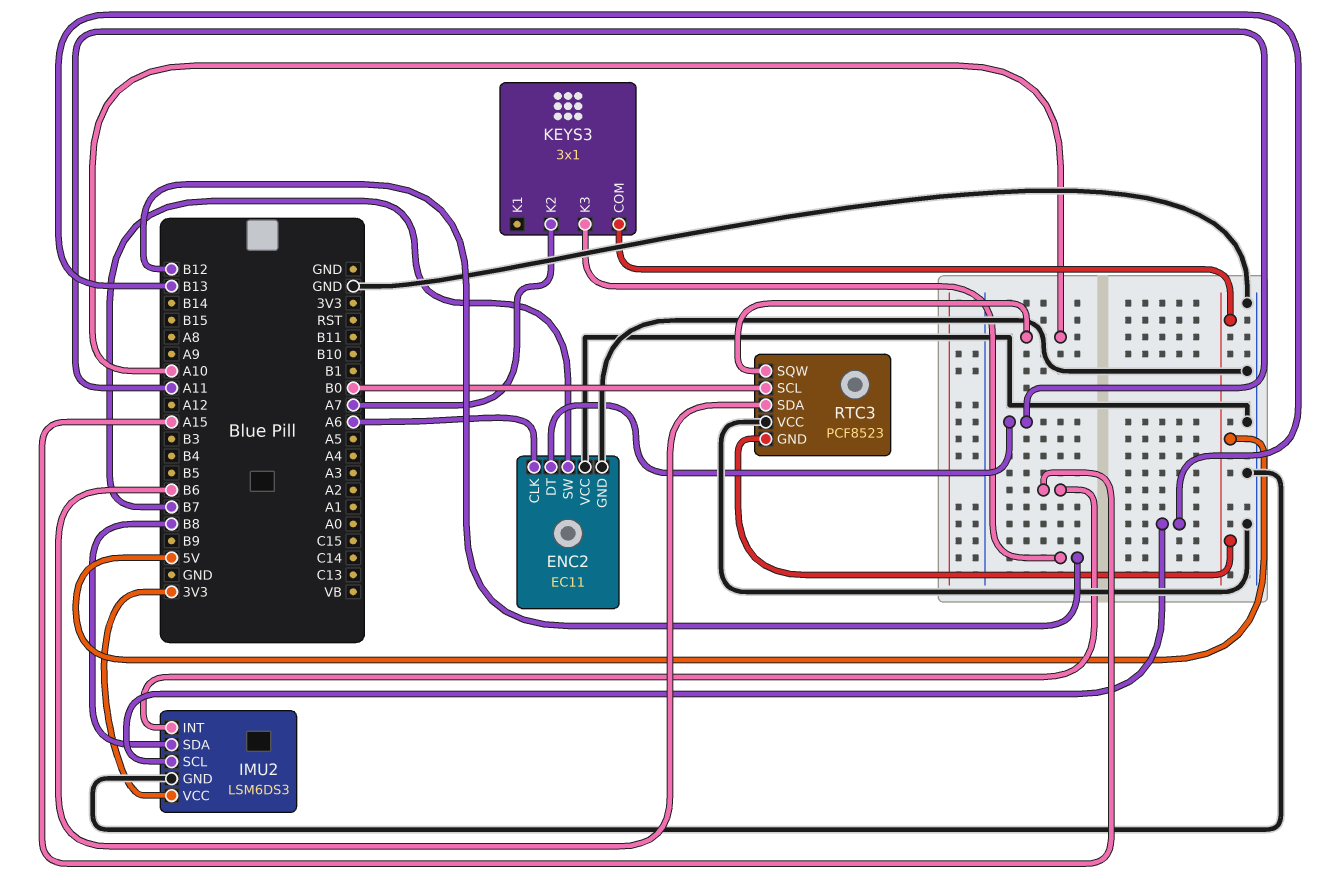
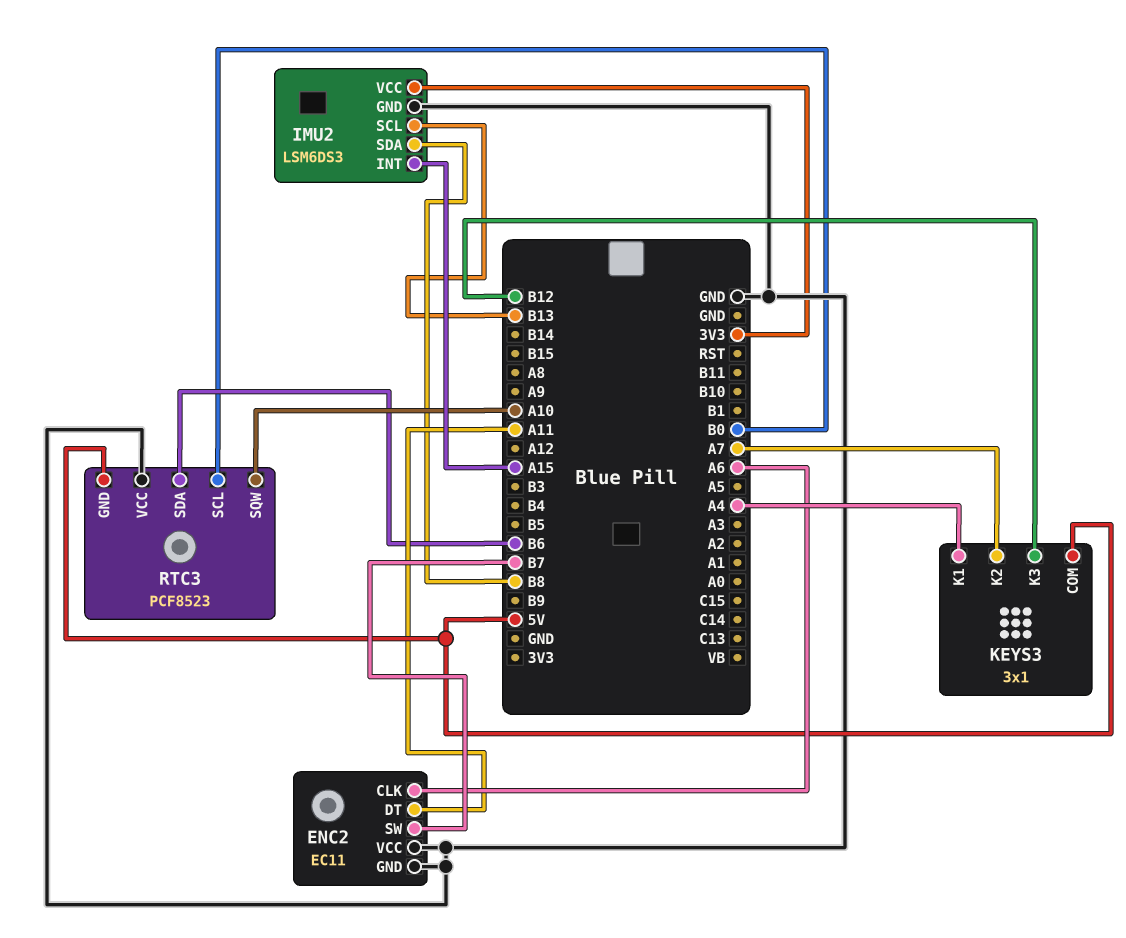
KEYS3 pin K1: none -> A4

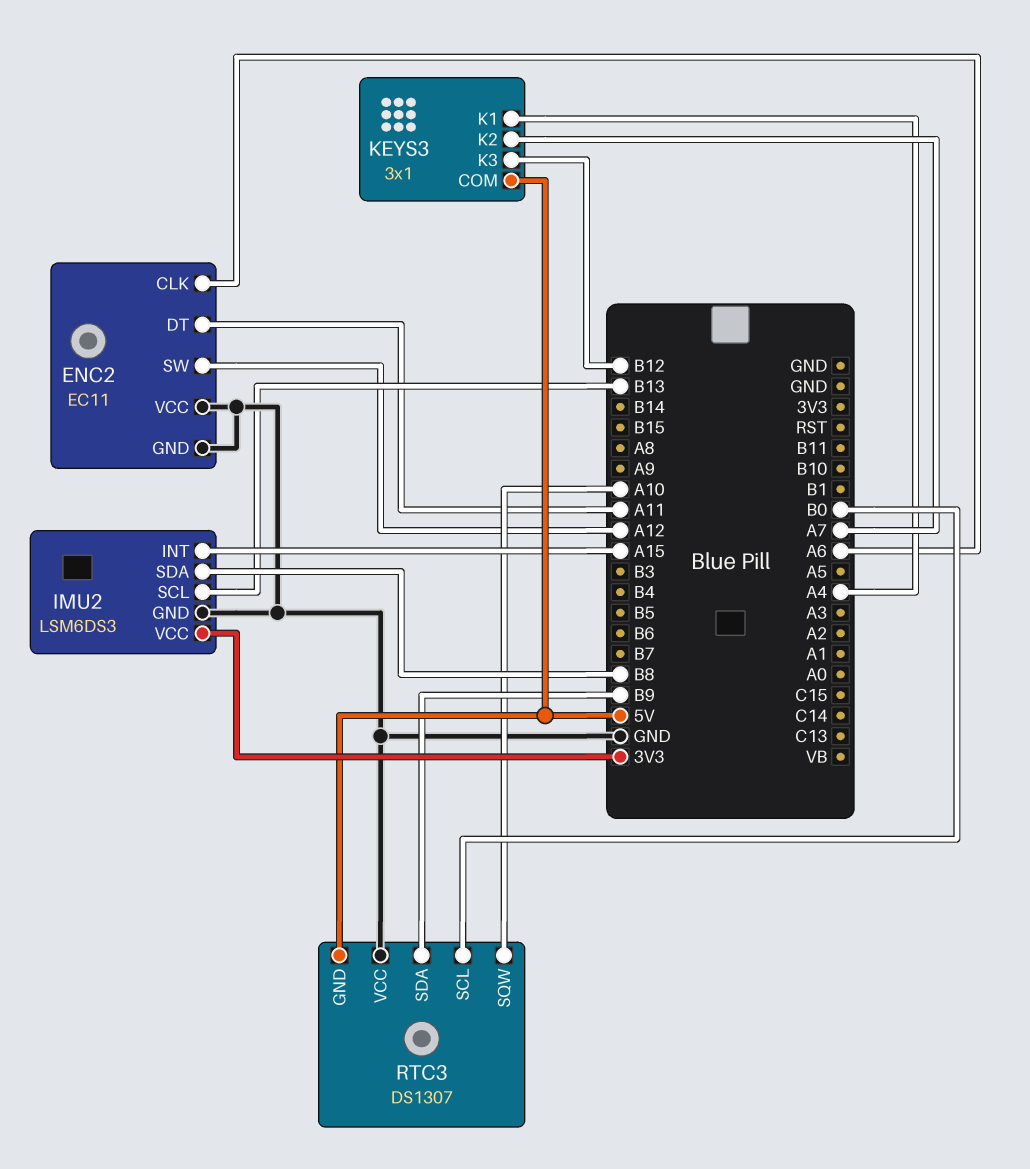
ENC2 pin SW: B7 -> A12
RTC3: PCF8523 -> DS1307
RTC3 pin SDA: B6 -> B9

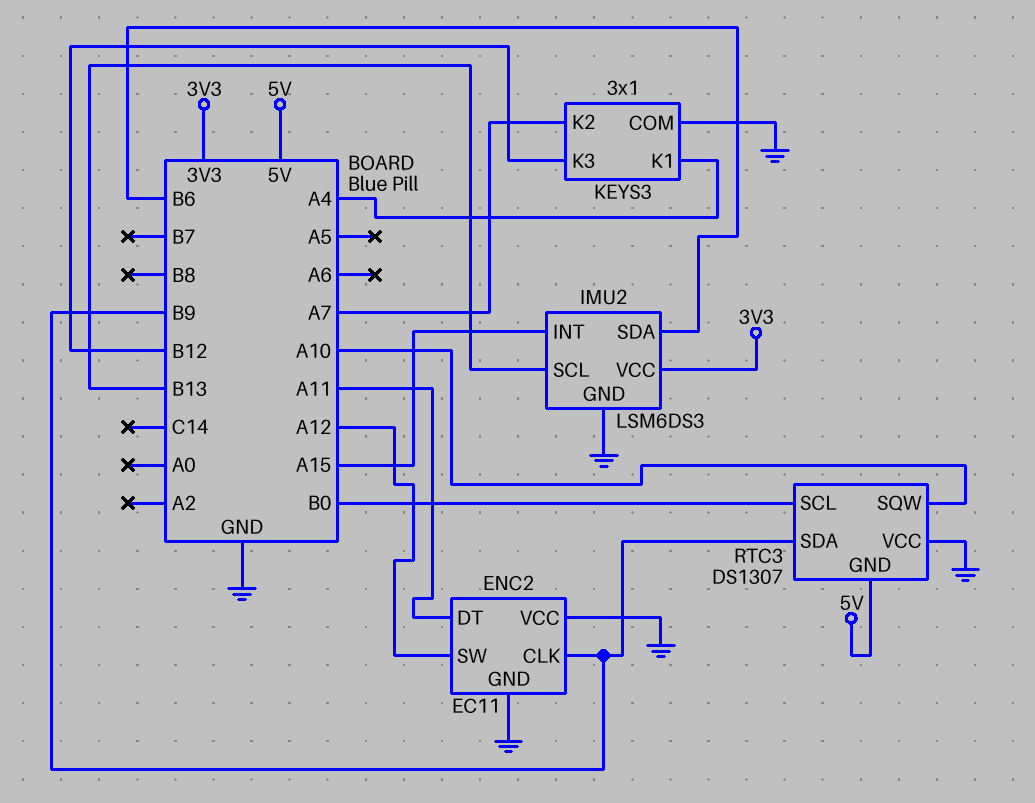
ENC2 pin CLK: A6 -> B9
IMU2 pin SDA: B8 -> B6
KEYS3 pin COM: 5V -> GND

